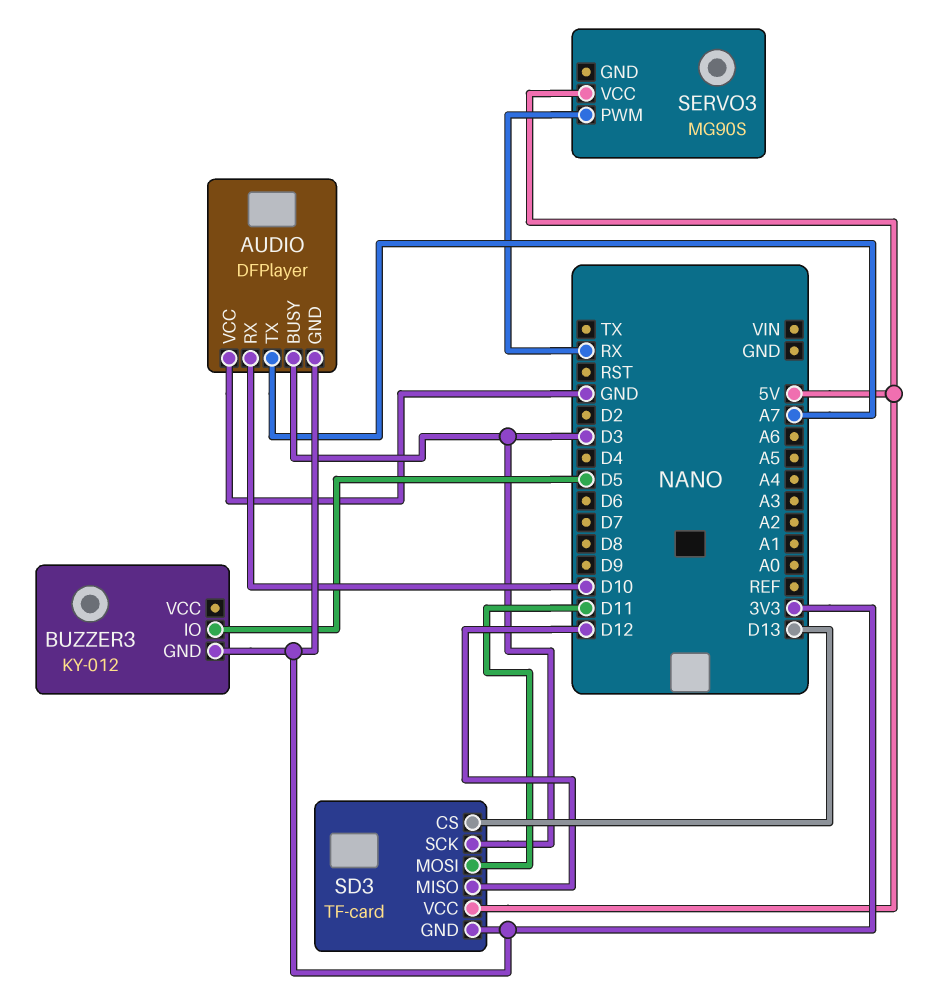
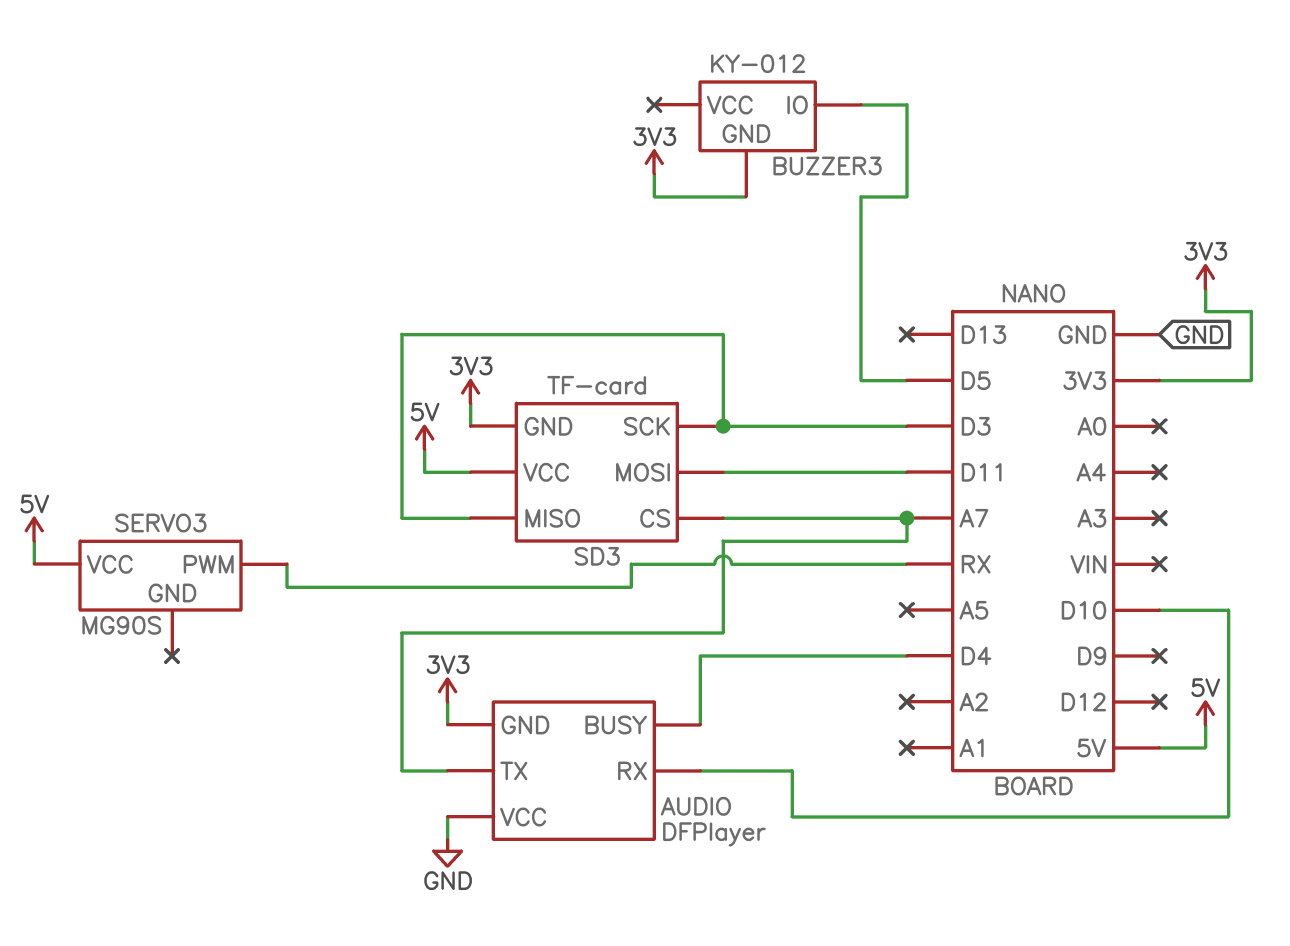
AUDIO pin BUSY: D3 -> D4
SD3 pin CS: D13 -> A7
SD3 pin MISO: D12 -> D3

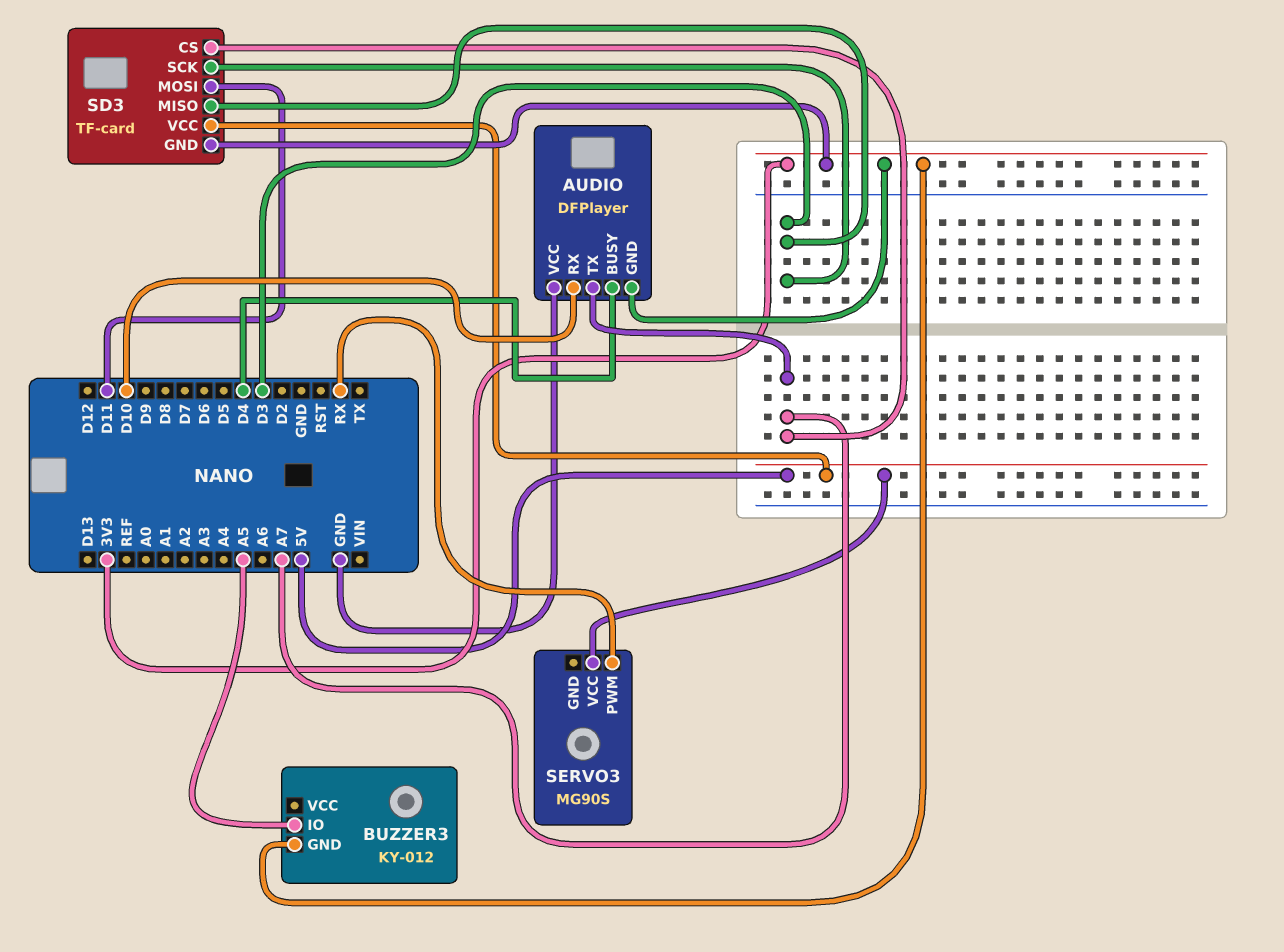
BUZZER3 pin IO: D5 -> A5

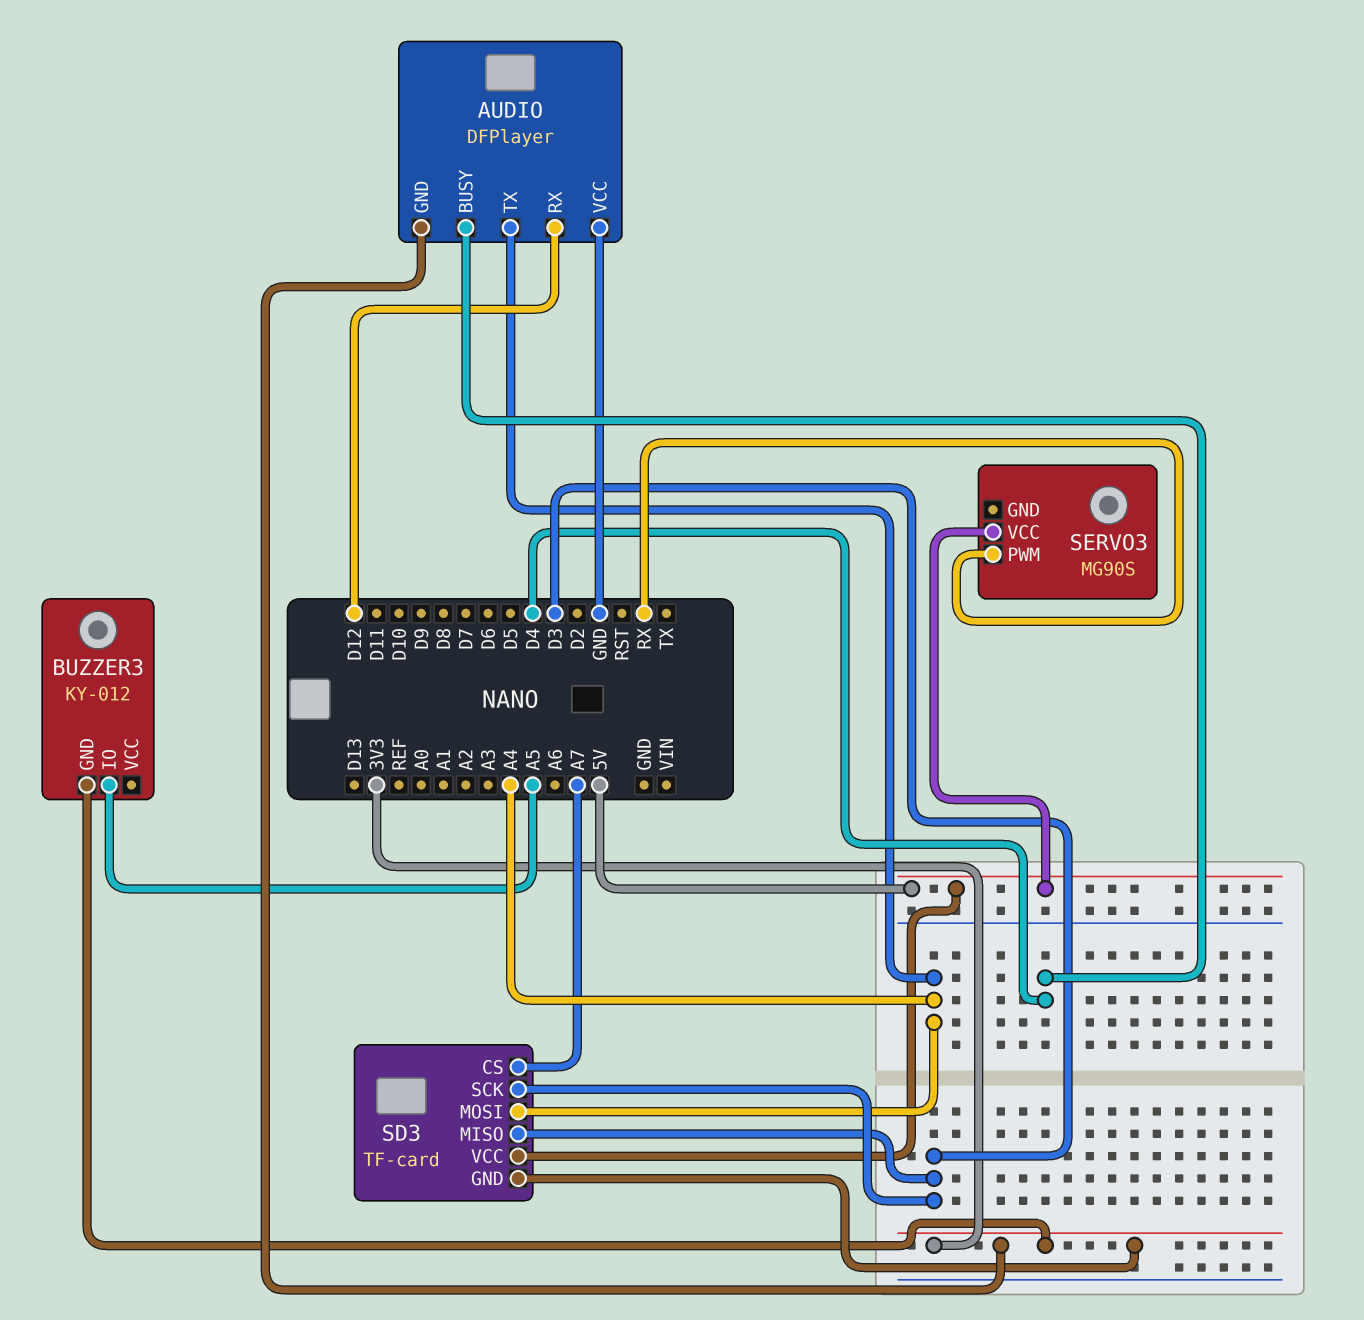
AUDIO pin RX: D10 -> D12
AUDIO pin TX: A7 -> A4
SD3 pin MOSI: D11 -> A4

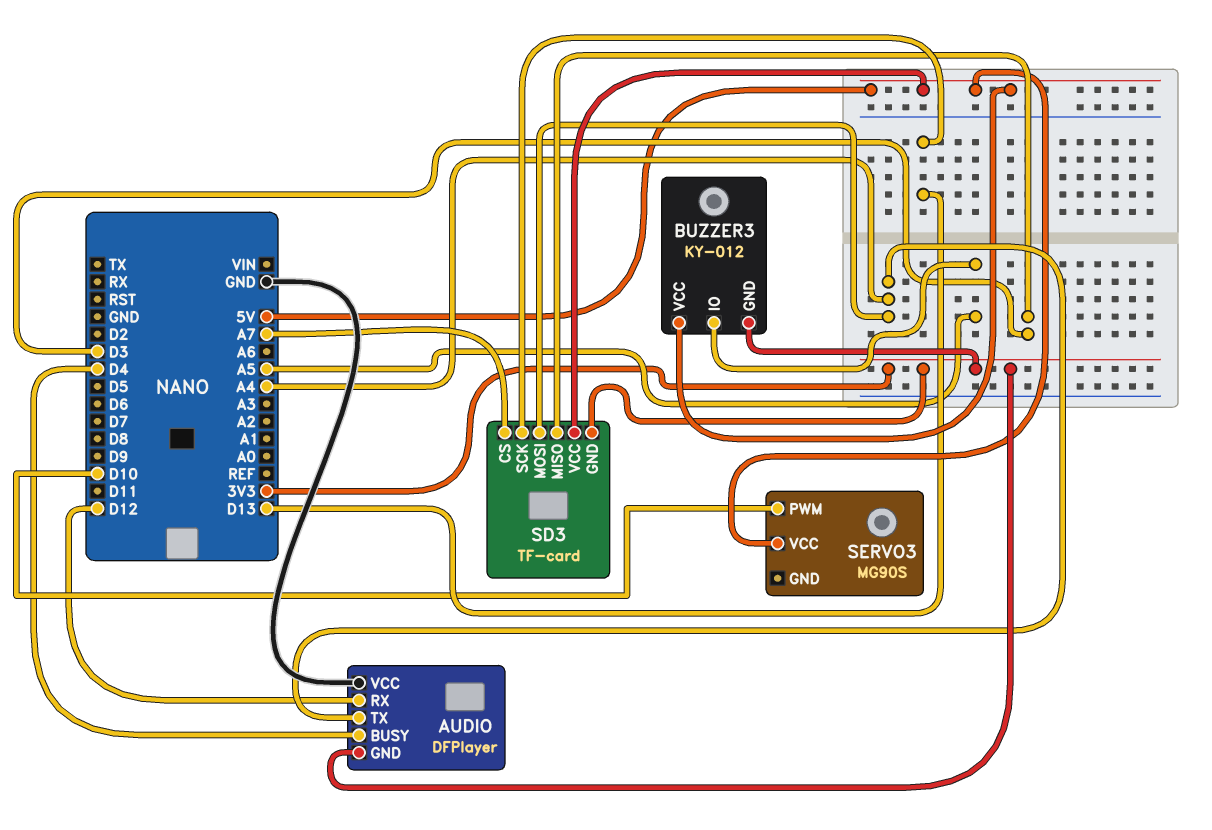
BUZZER3 pin VCC: none -> 5V
SD3 pin SCK: D3 -> D13
SERVO3 pin PWM: RX -> D10

